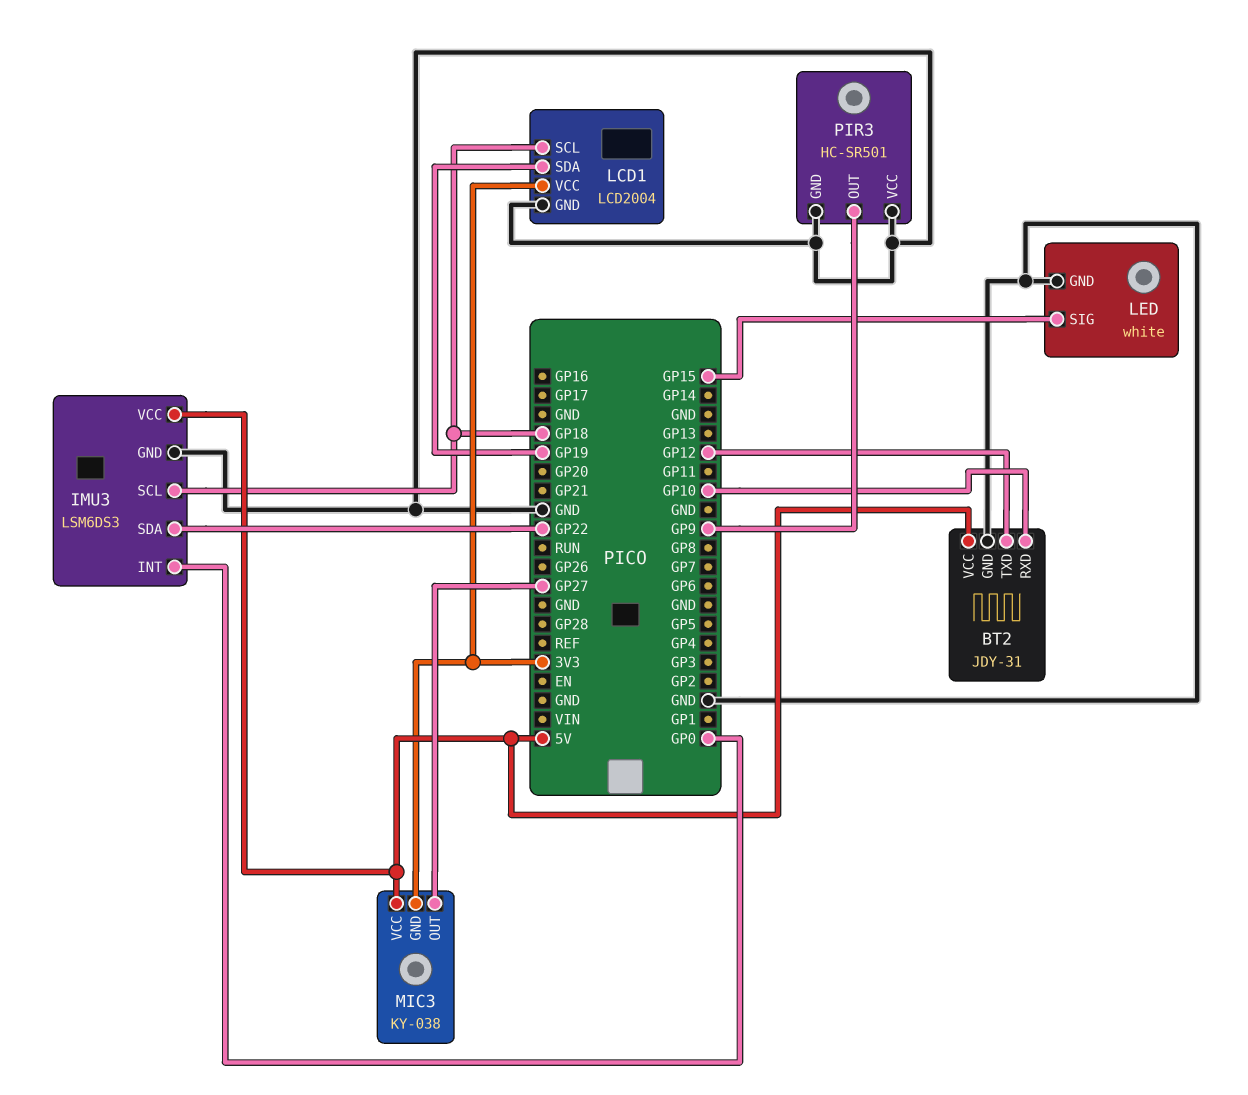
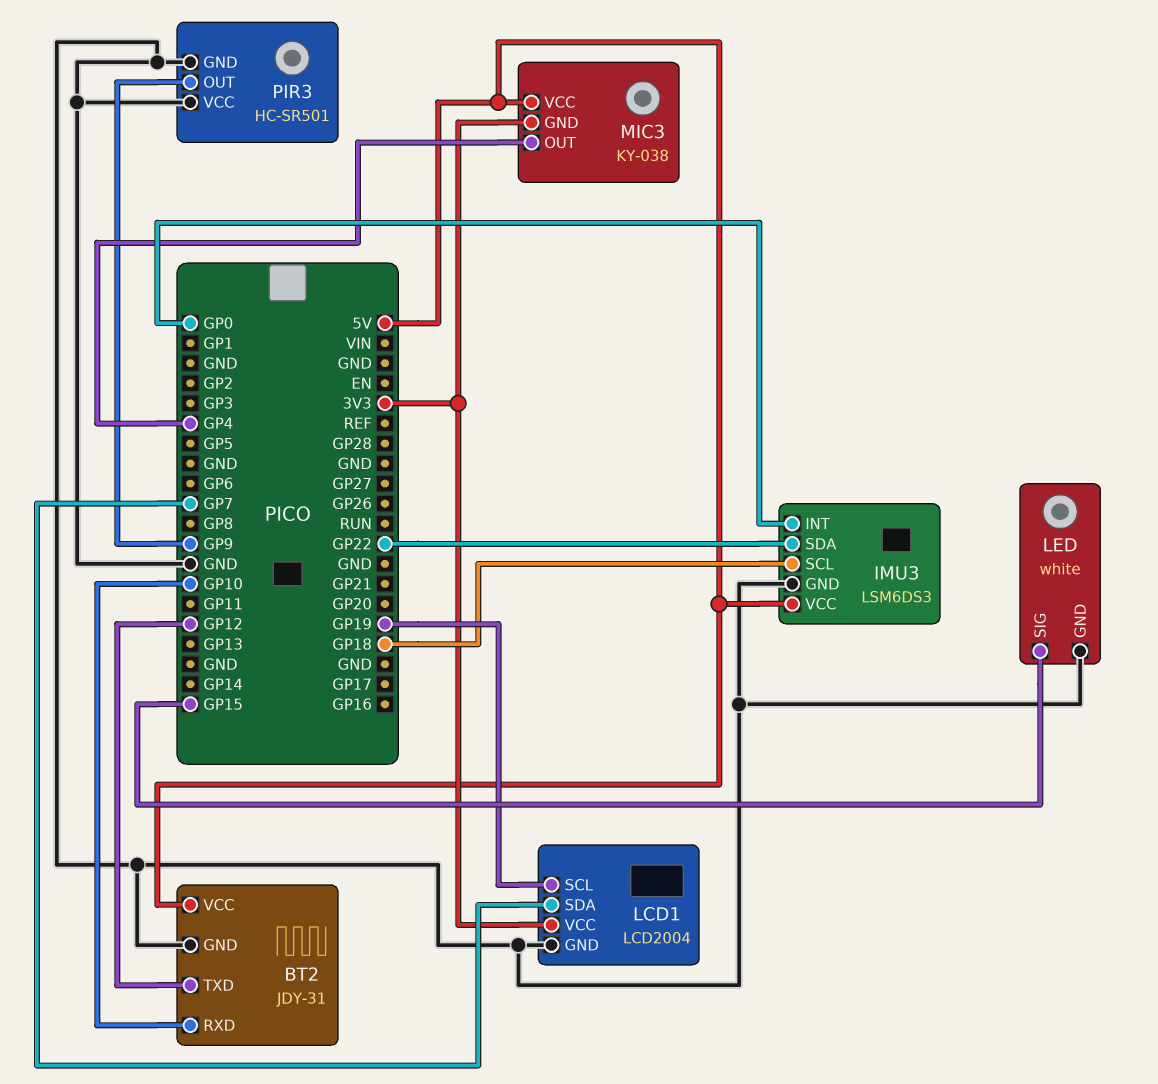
LCD1 pin SCL: GP18 -> GP19
LCD1 pin SDA: GP19 -> GP7
MIC3 pin OUT: GP27 -> GP4

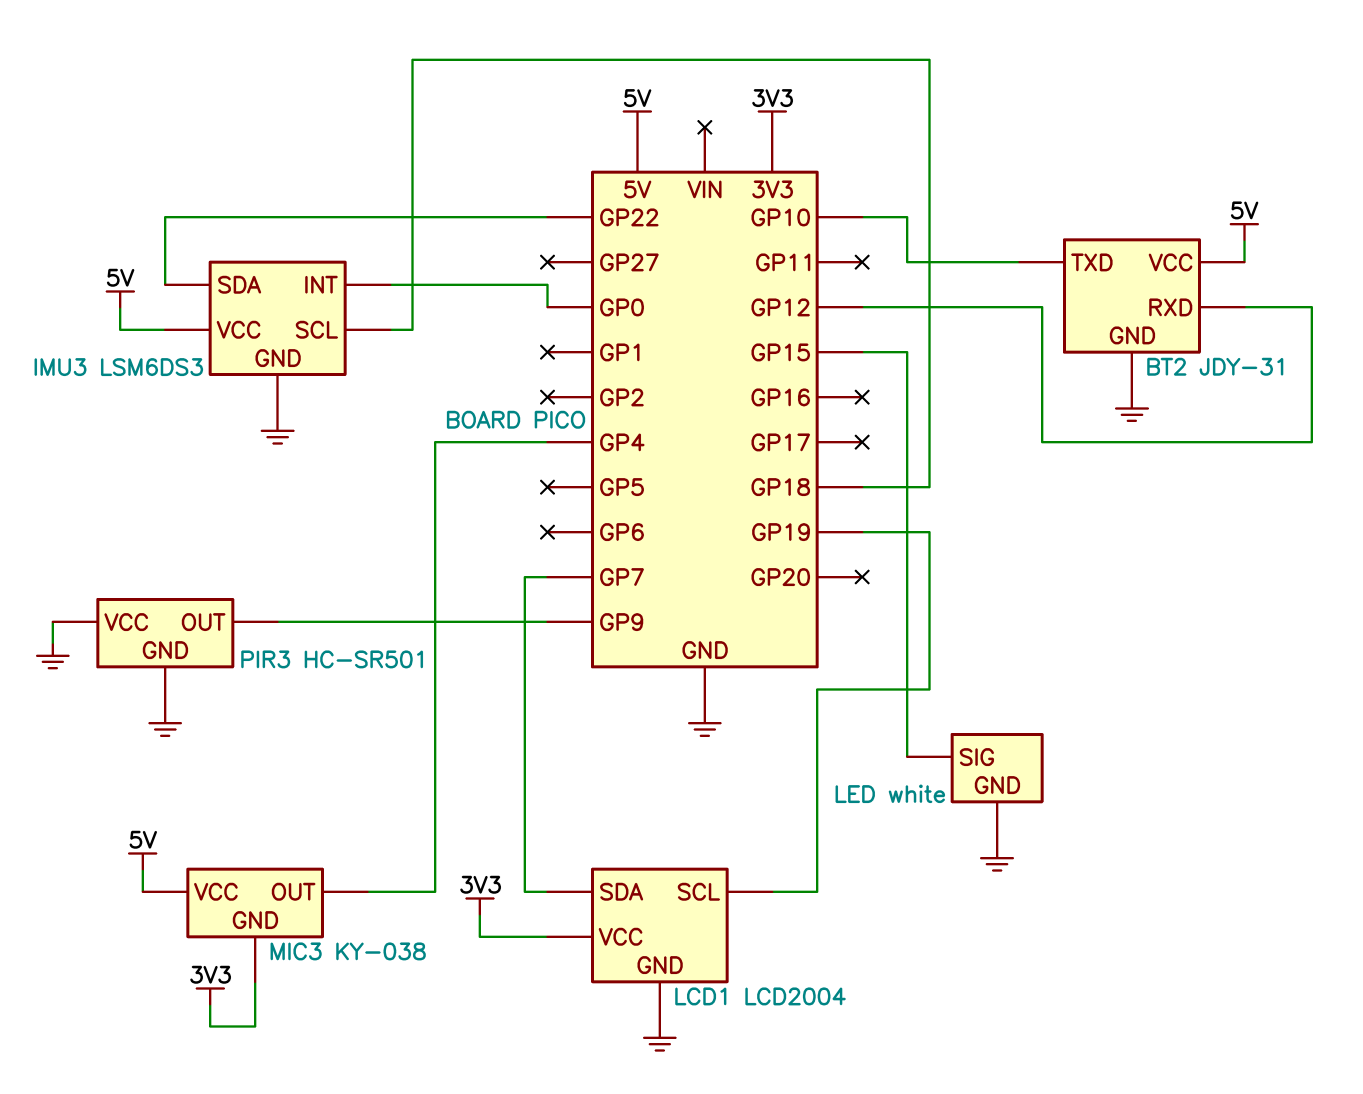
BT2 pin RXD: GP10 -> GP12
BT2 pin TXD: GP12 -> GP10

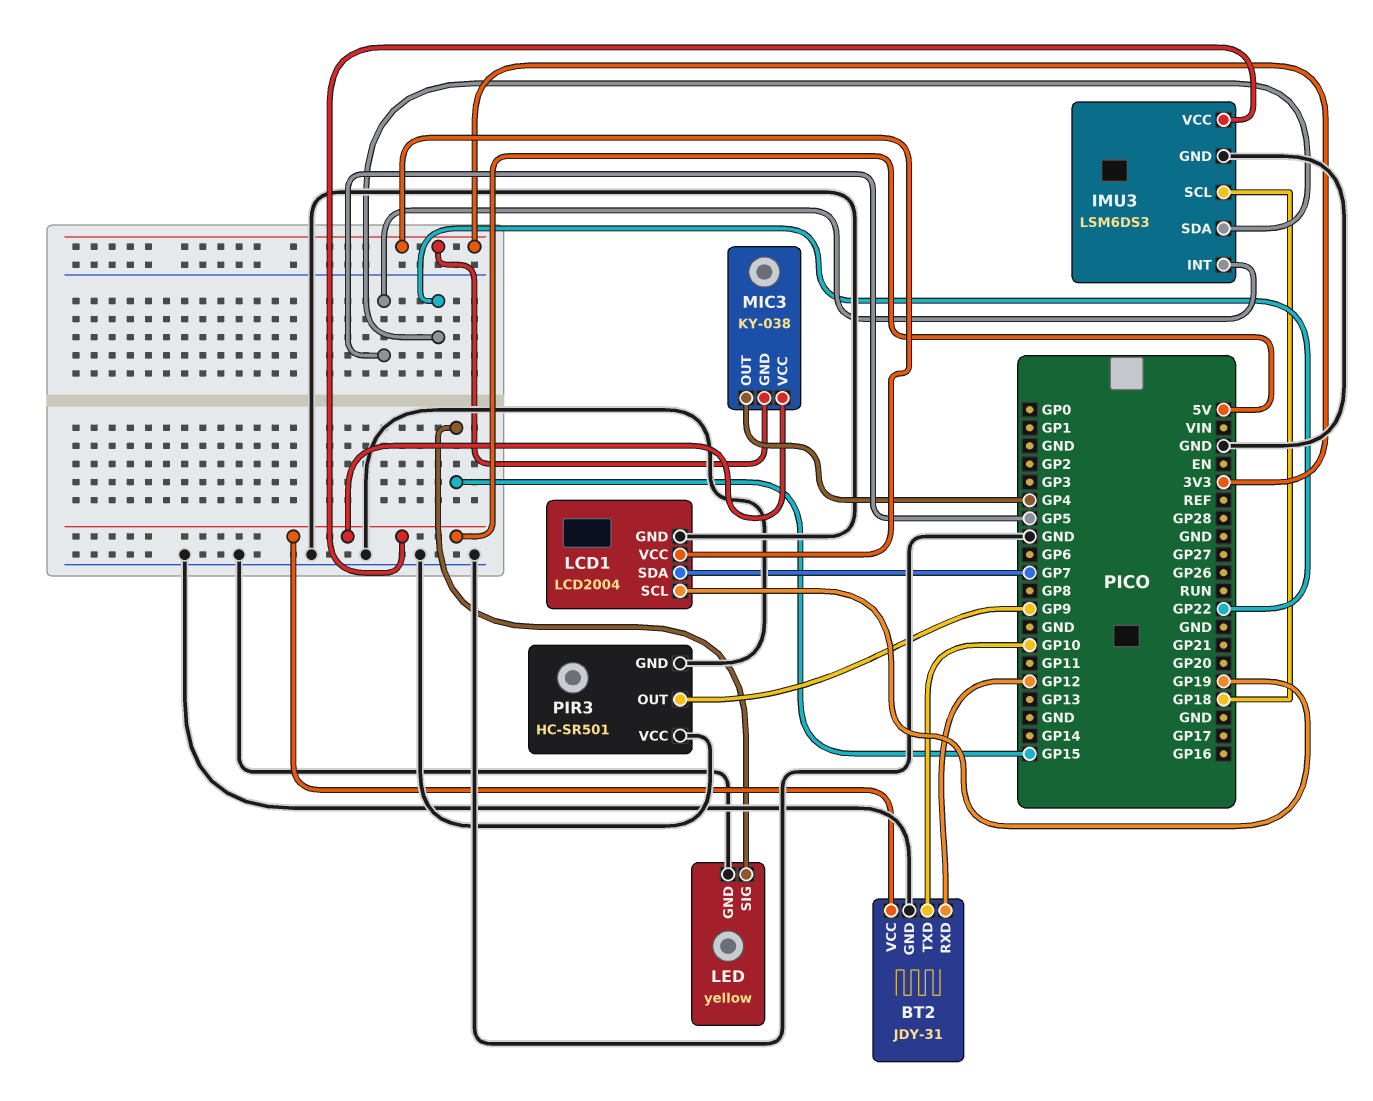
IMU3 pin INT: GP0 -> GP5
LED: white -> yellow

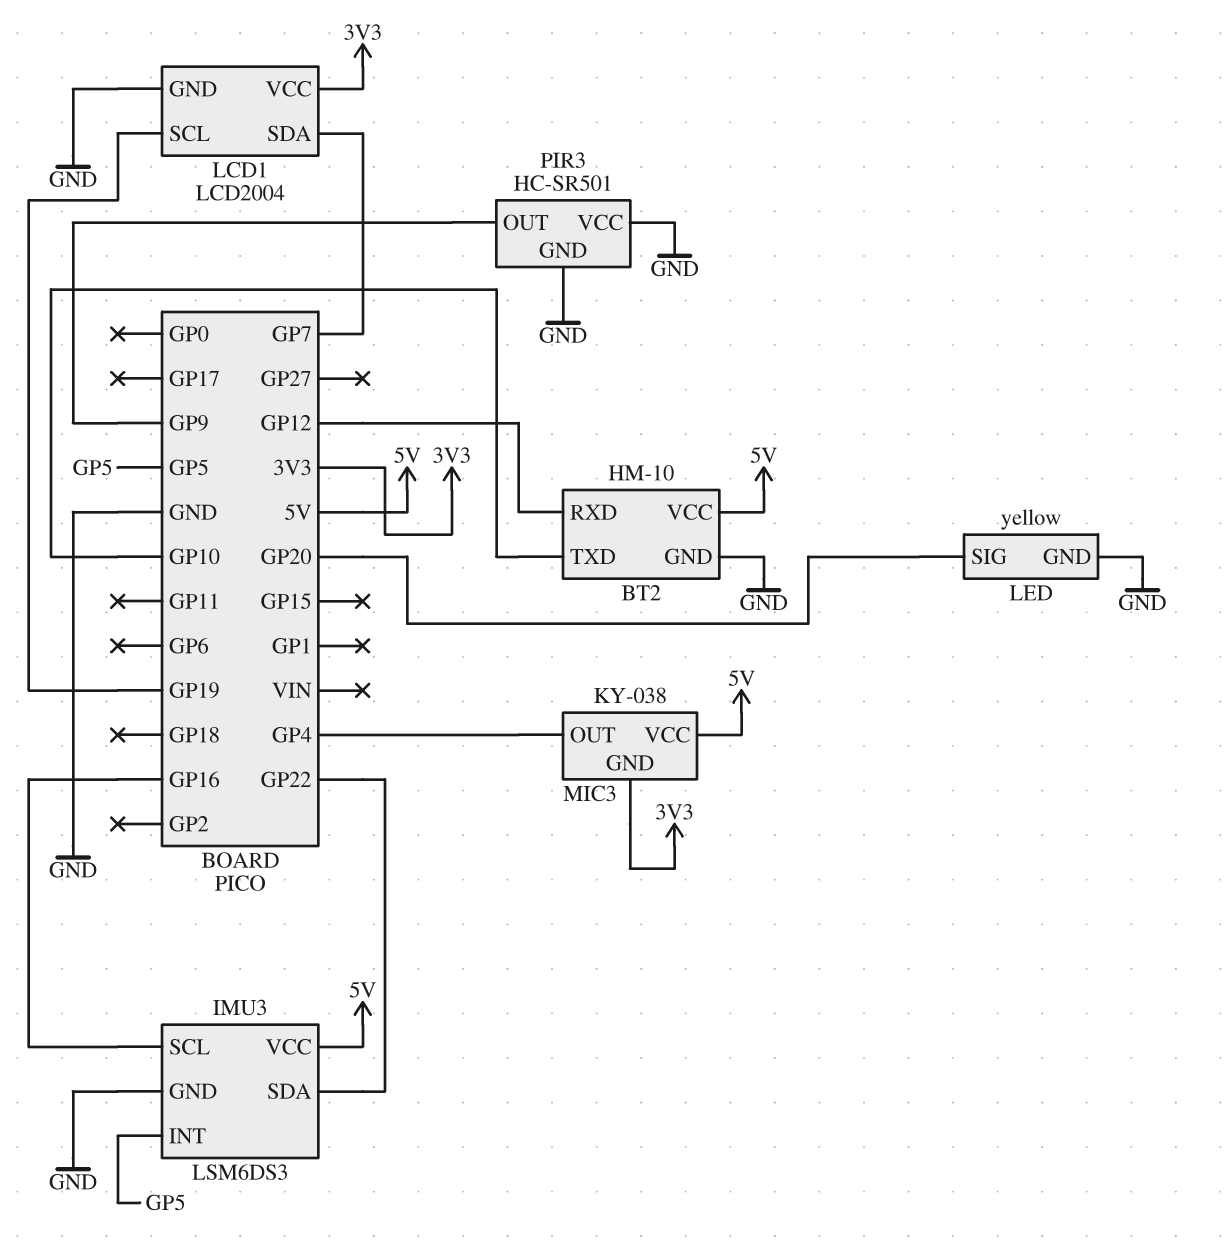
BT2: JDY-31 -> HM-10
IMU3 pin SCL: GP18 -> GP16
LED pin SIG: GP15 -> GP20

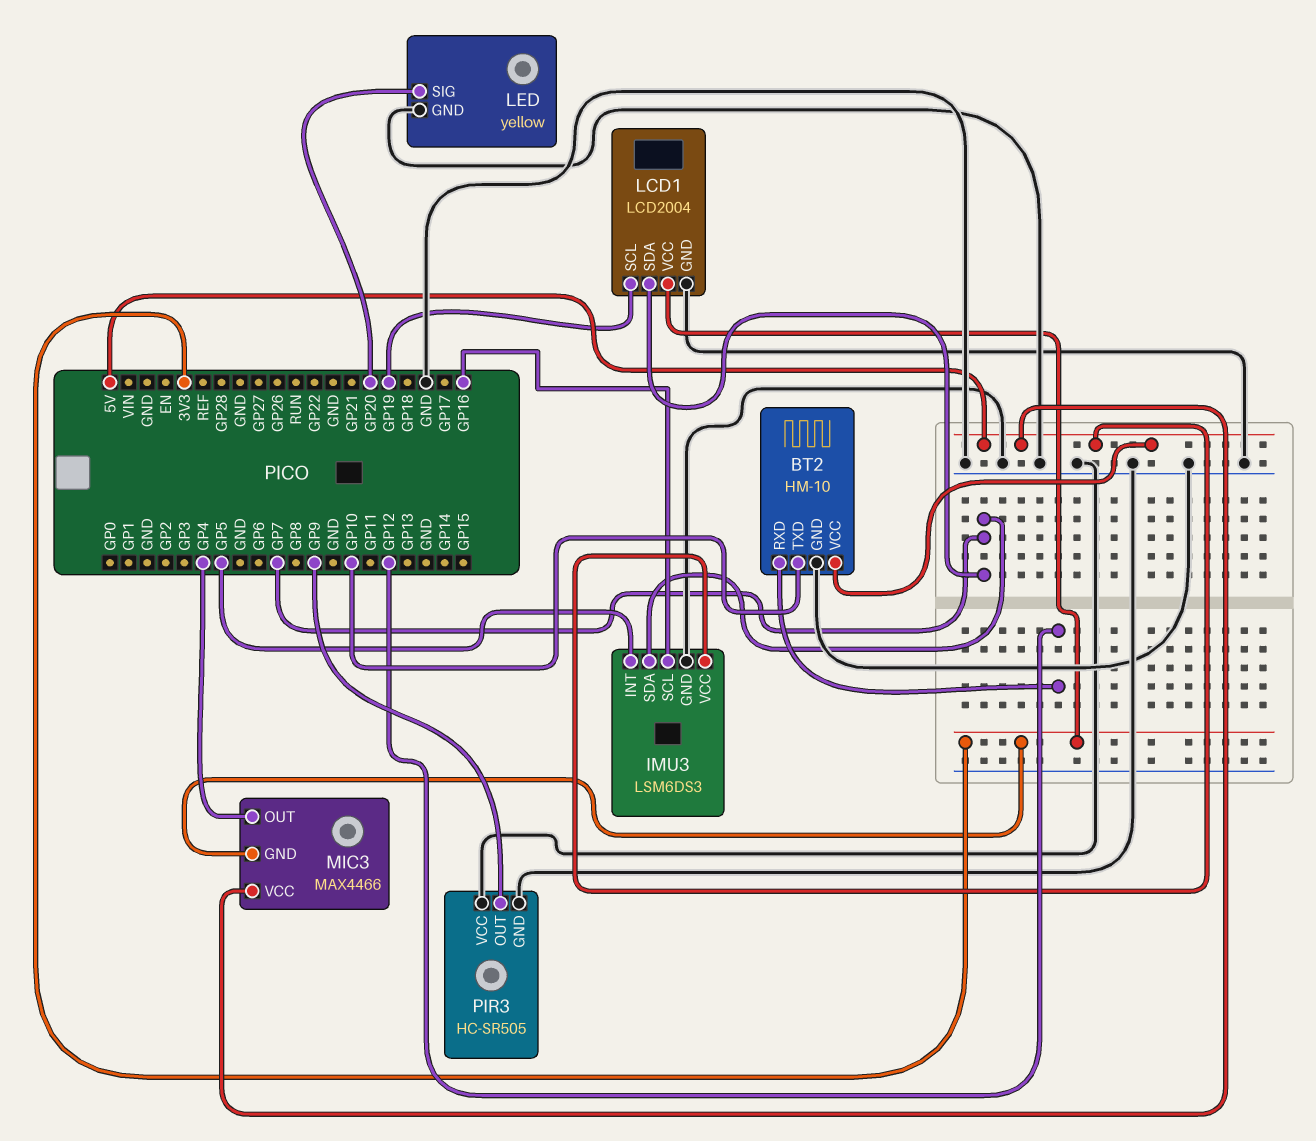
IMU3 pin SDA: GP22 -> GP7
MIC3: KY-038 -> MAX4466
PIR3: HC-SR501 -> HC-SR505

